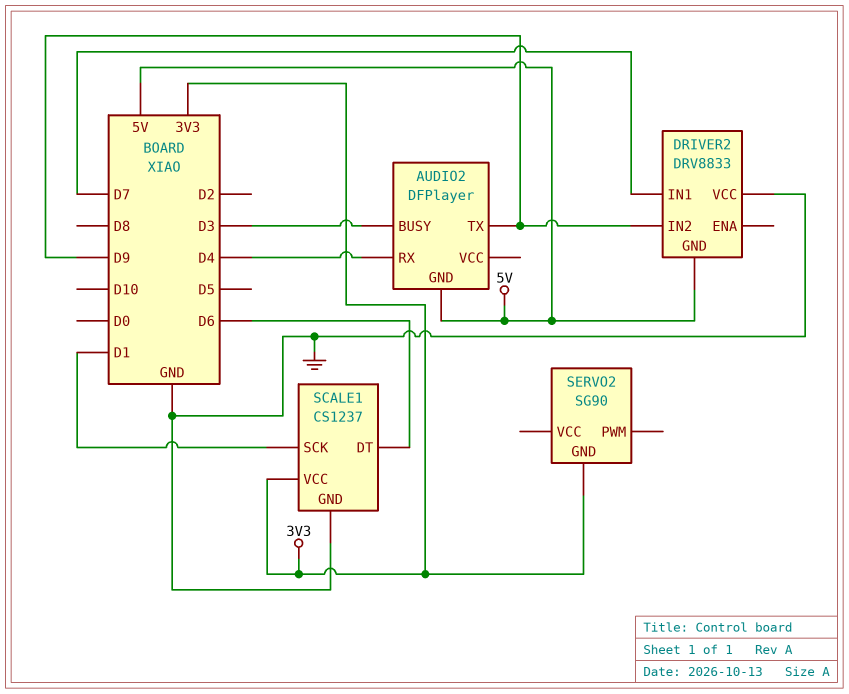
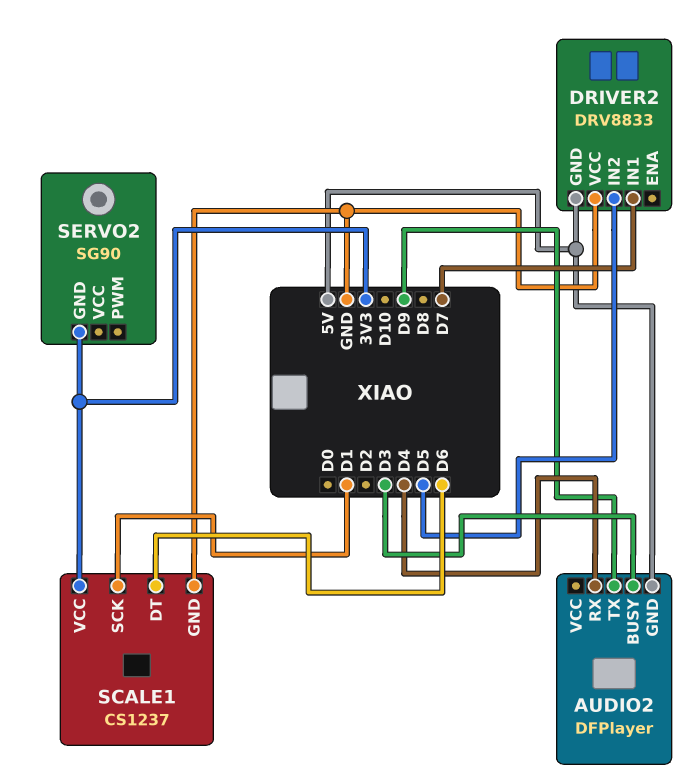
DRIVER2 pin IN2: D9 -> D5

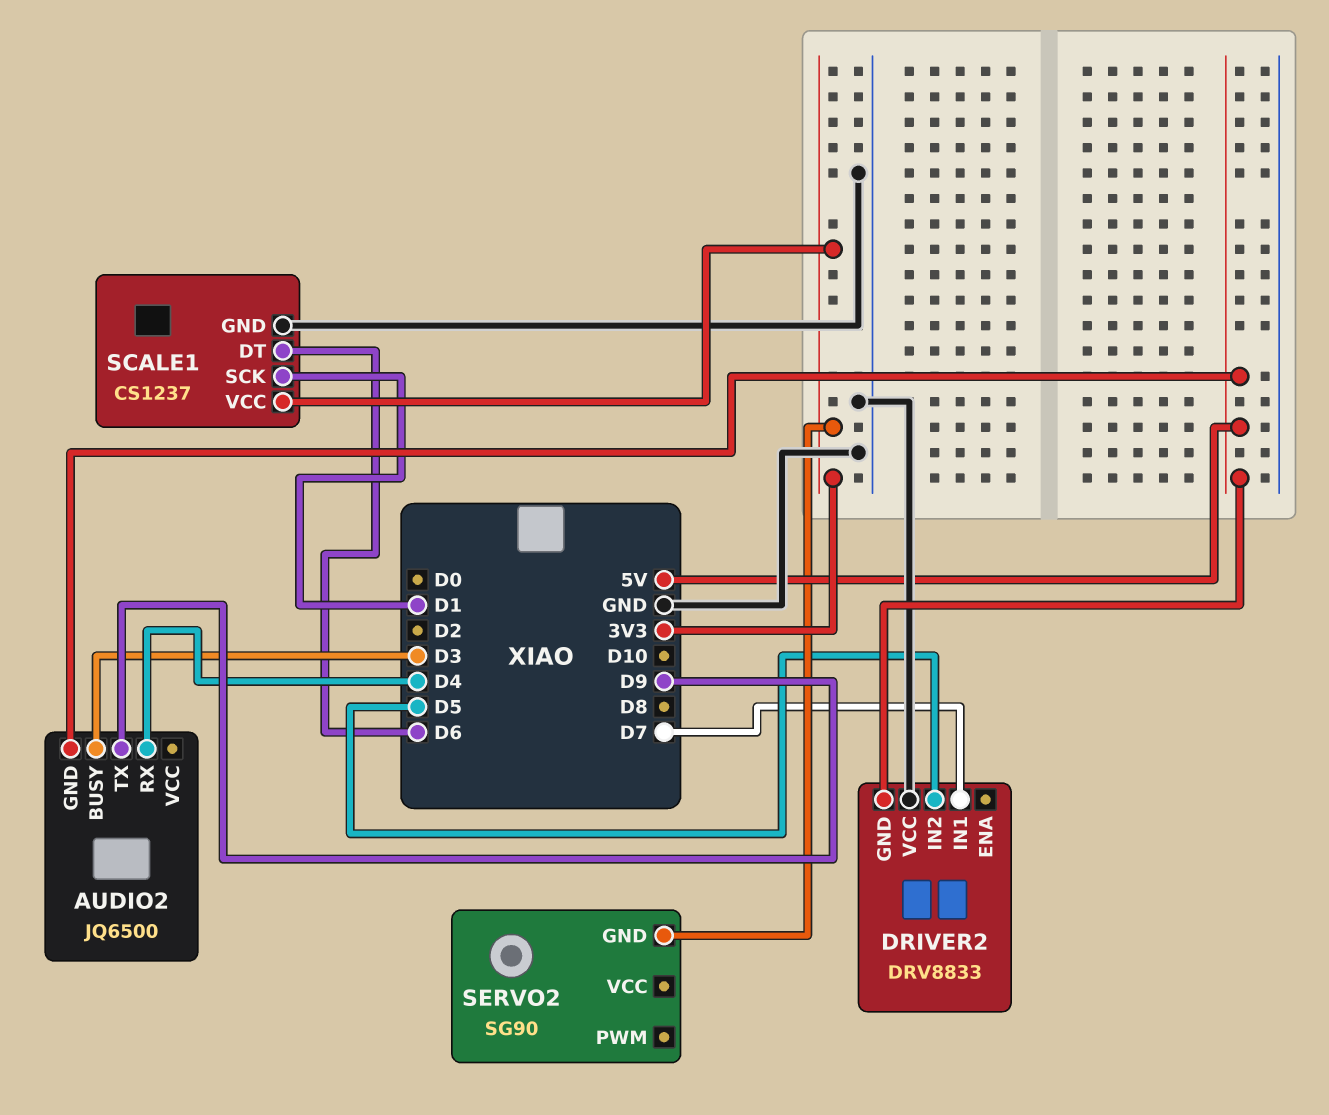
AUDIO2: DFPlayer -> JQ6500

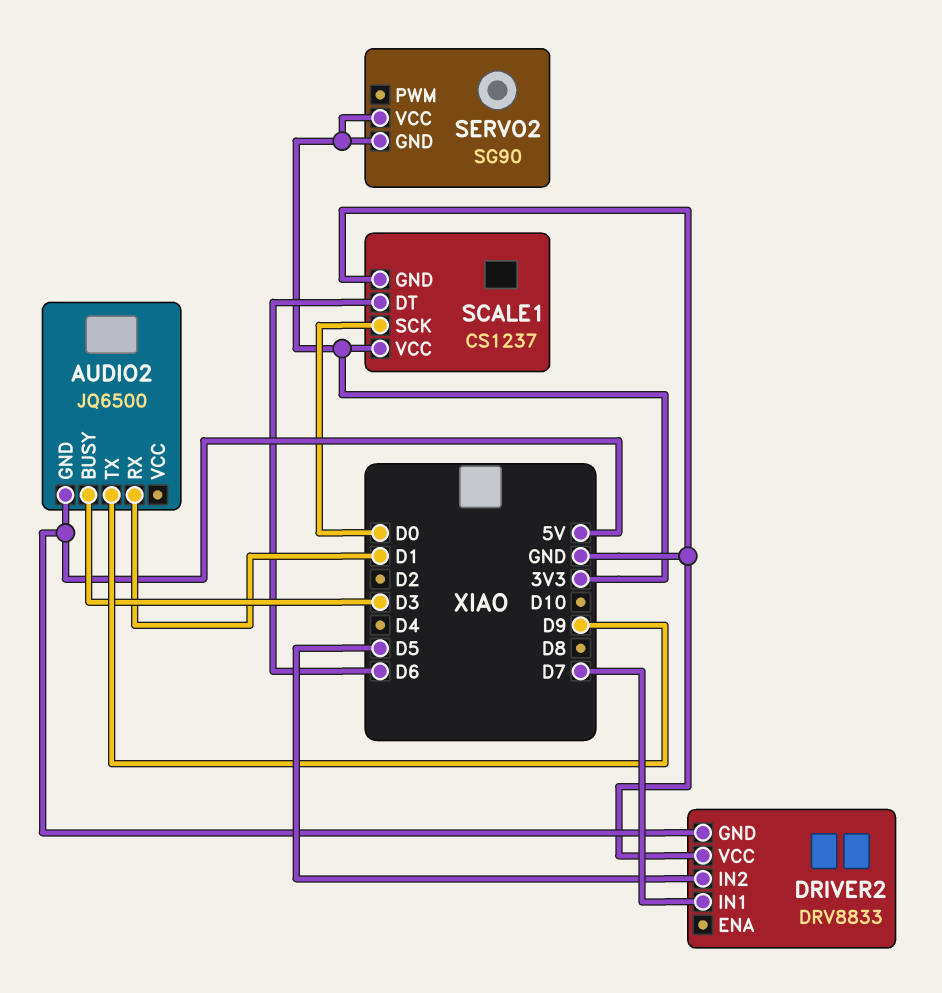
AUDIO2 pin RX: D4 -> D1
SCALE1 pin SCK: D1 -> D0
SERVO2 pin VCC: none -> 3V3

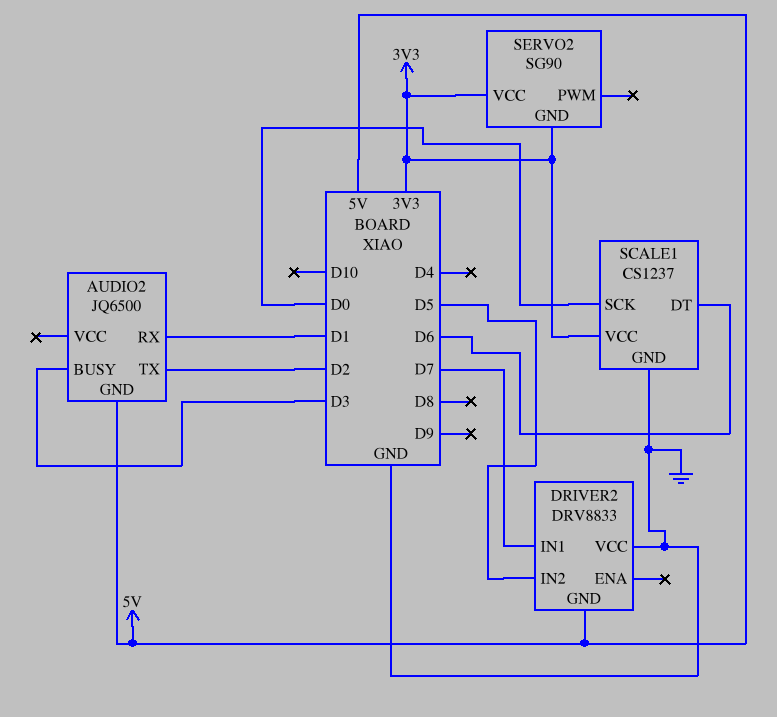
AUDIO2 pin TX: D9 -> D2

